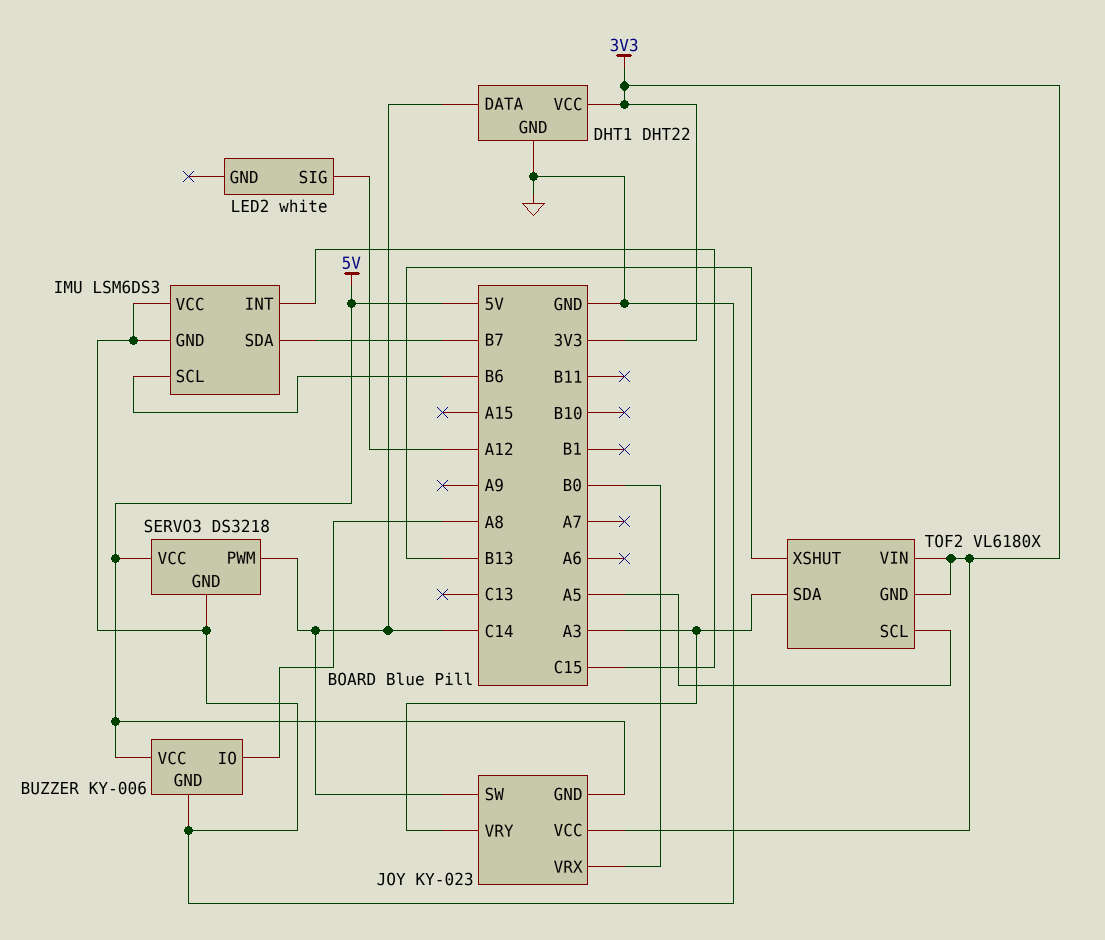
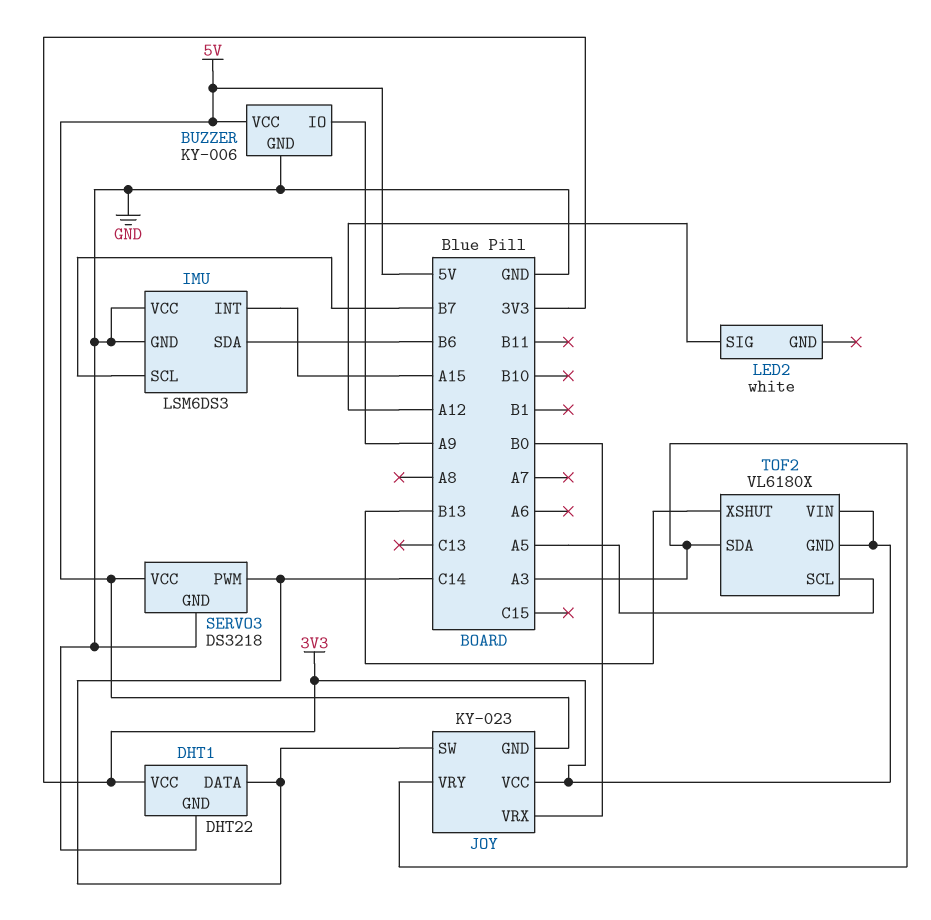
BUZZER pin IO: A8 -> A9
IMU pin INT: C15 -> A15
IMU pin SCL: B6 -> B7
IMU pin SDA: B7 -> B6

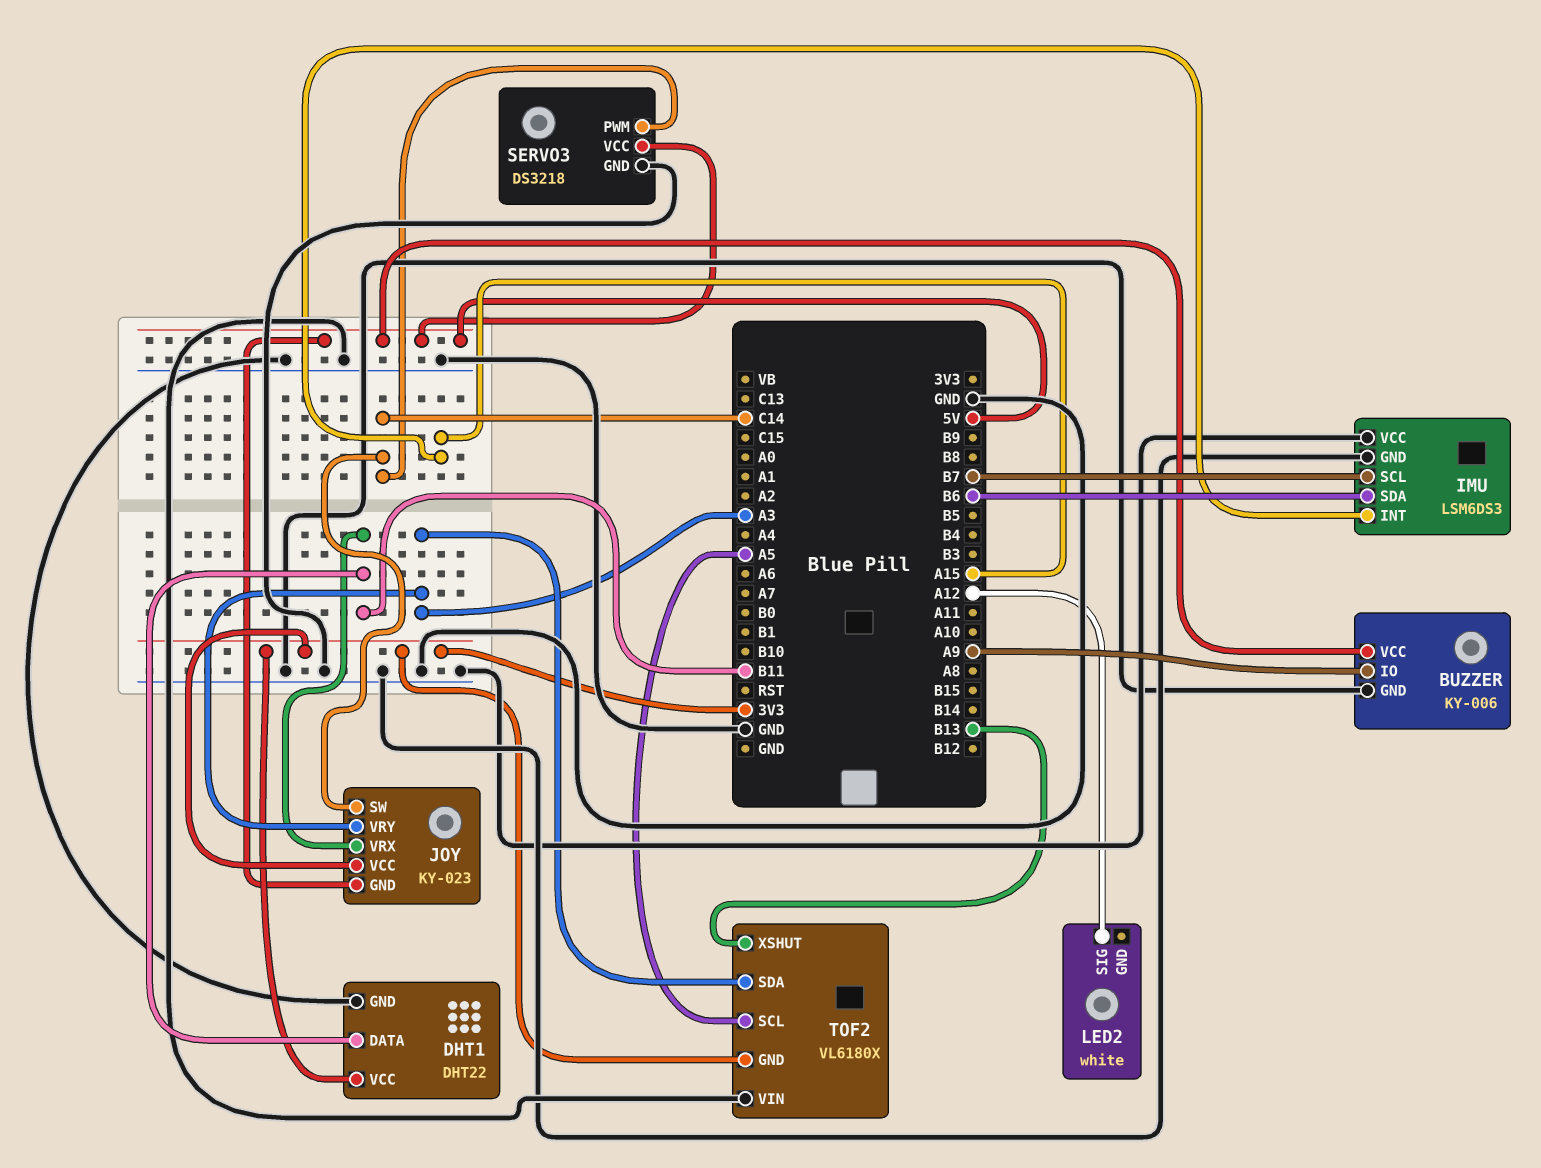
DHT1 pin DATA: C14 -> B11
JOY pin VRX: B0 -> B11
TOF2 pin VIN: 3V3 -> GND

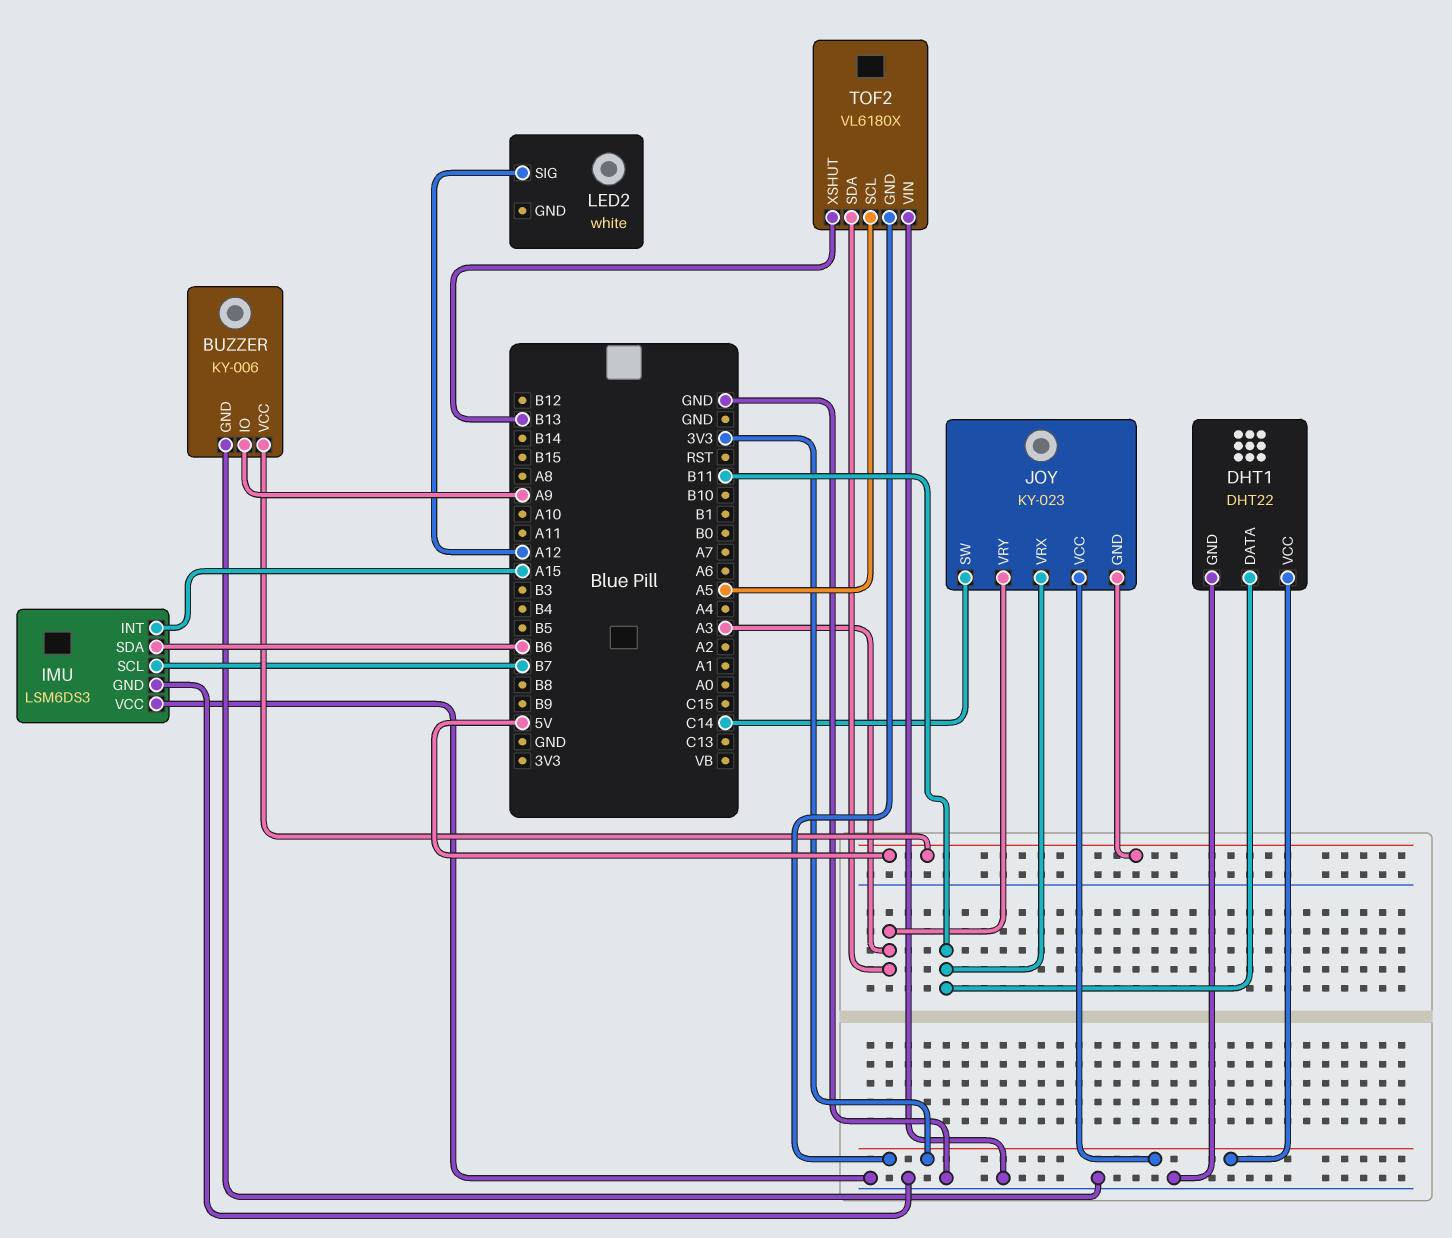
SERVO3: DS3218 -> none
SERVO3 pin GND: GND -> none
SERVO3 pin PWM: C14 -> none
SERVO3 pin VCC: 5V -> none

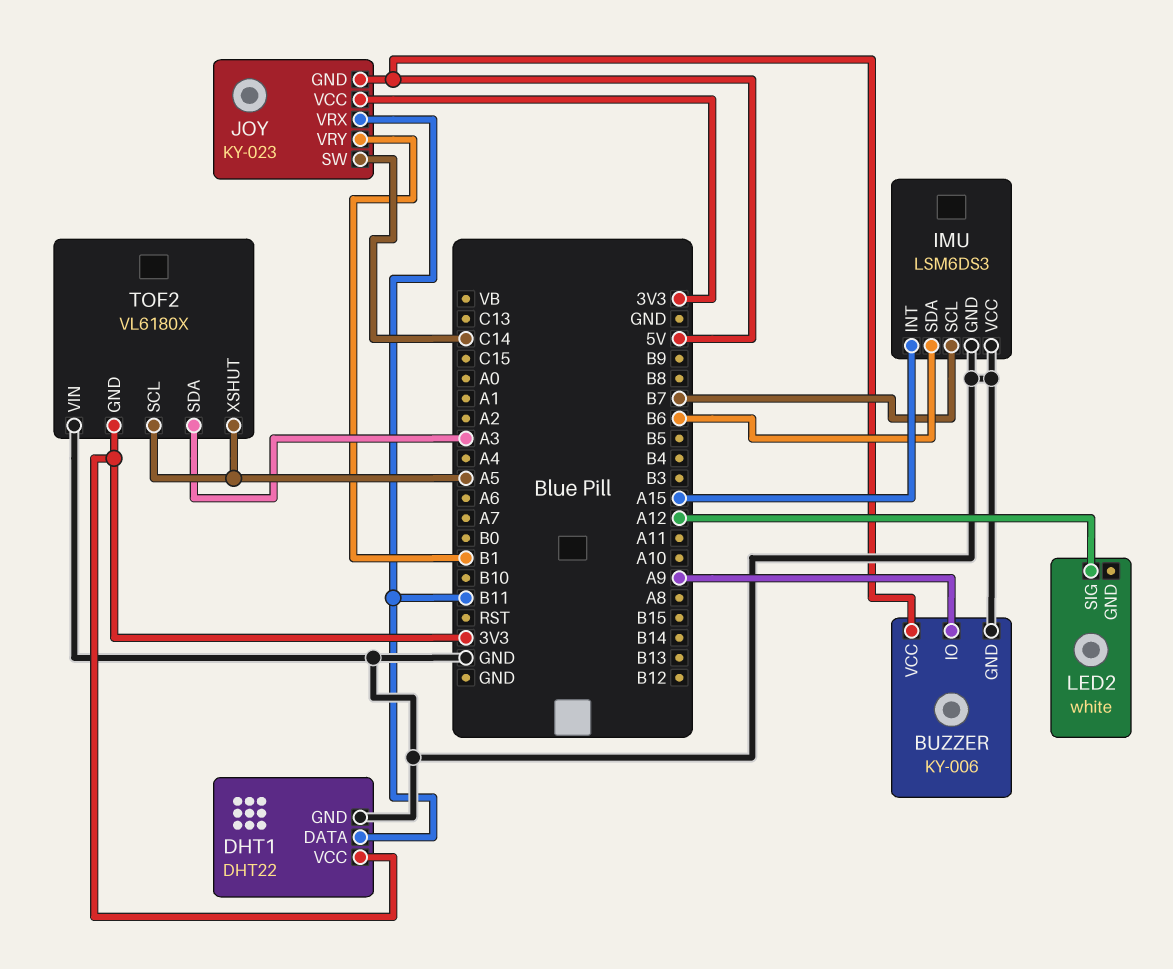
JOY pin VRY: A3 -> B1
TOF2 pin XSHUT: B13 -> A5

